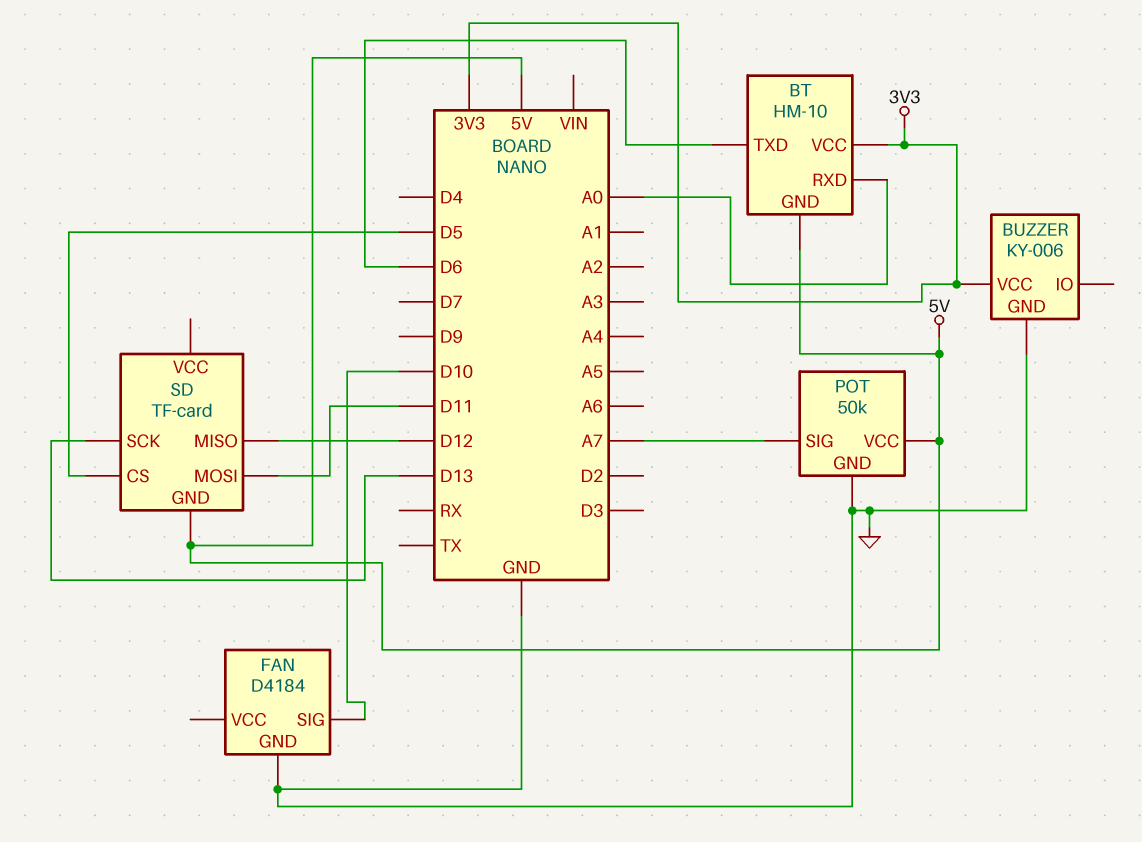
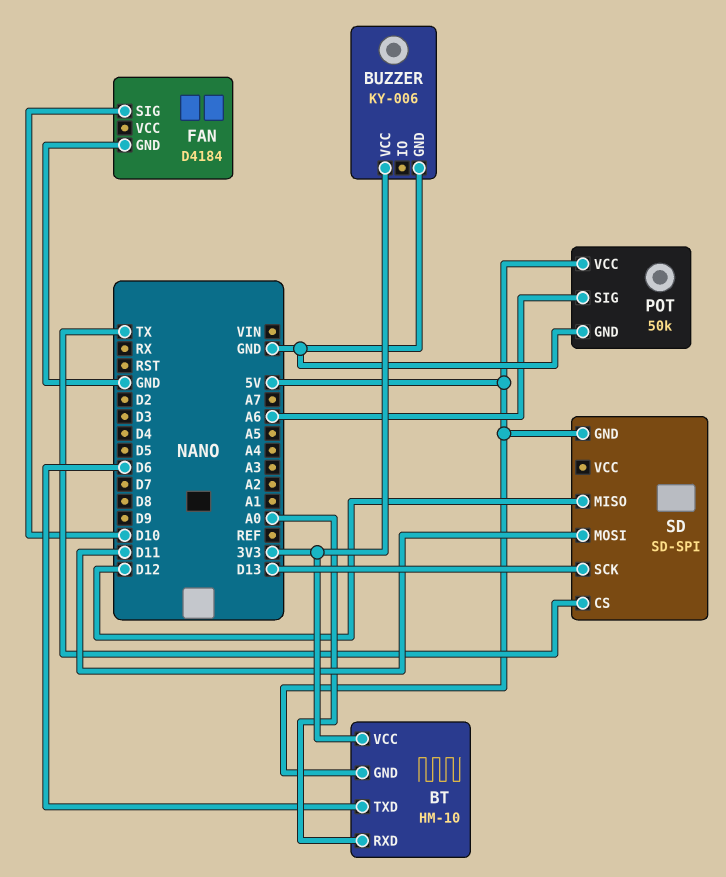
POT pin SIG: A7 -> A6
SD: TF-card -> SD-SPI
SD pin CS: D5 -> TX

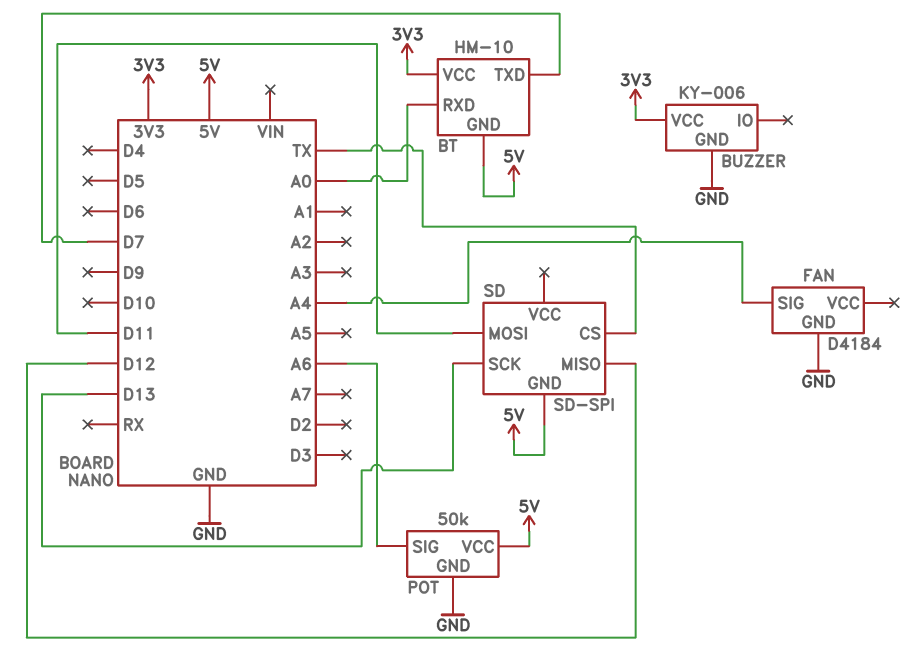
BT pin TXD: D6 -> D7
FAN pin SIG: D10 -> A4

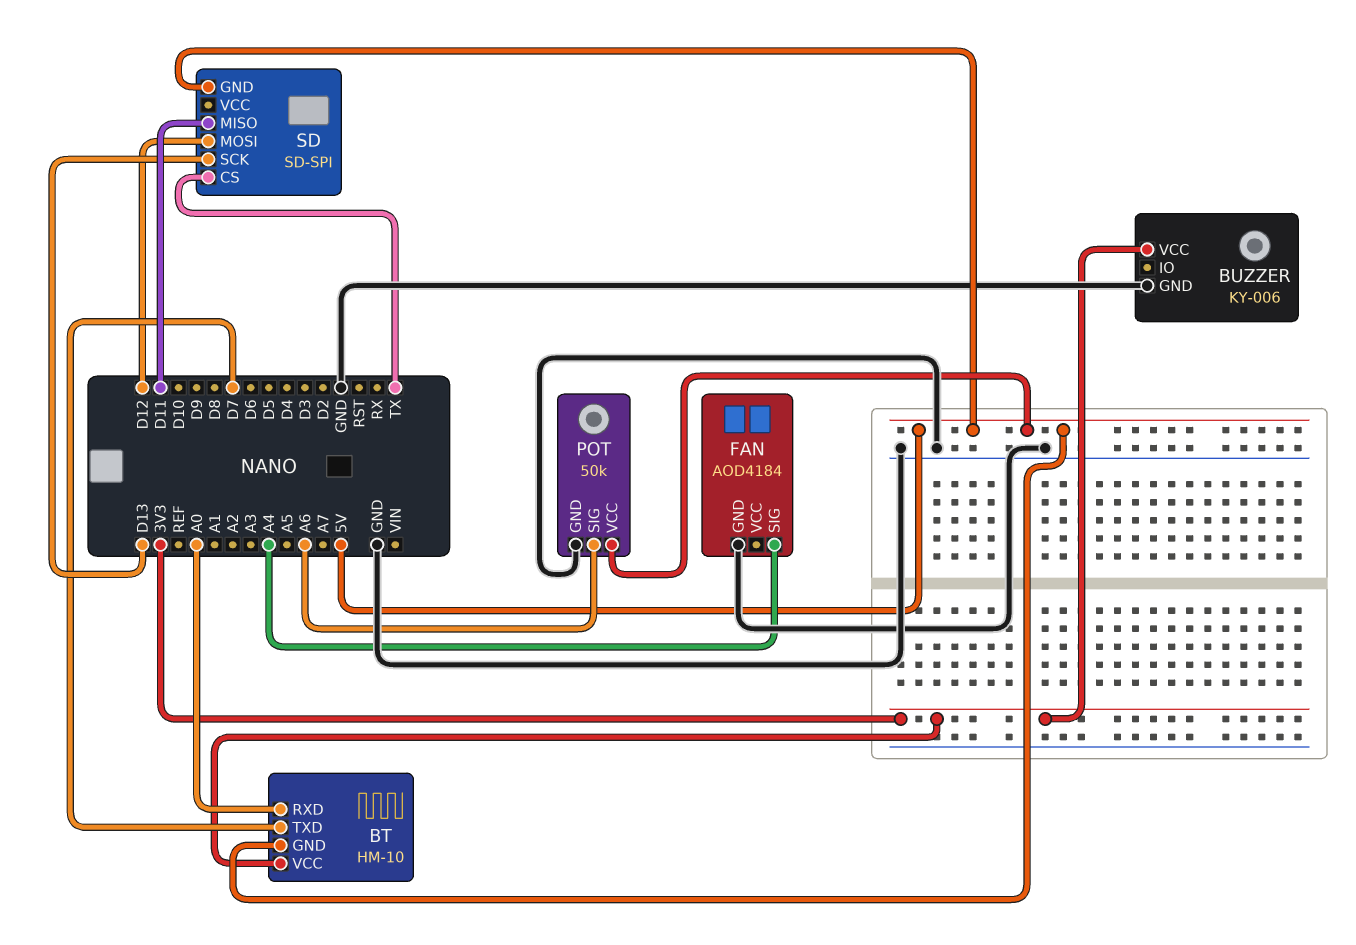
FAN: D4184 -> AOD4184
SD pin MISO: D12 -> D11
SD pin MOSI: D11 -> D12

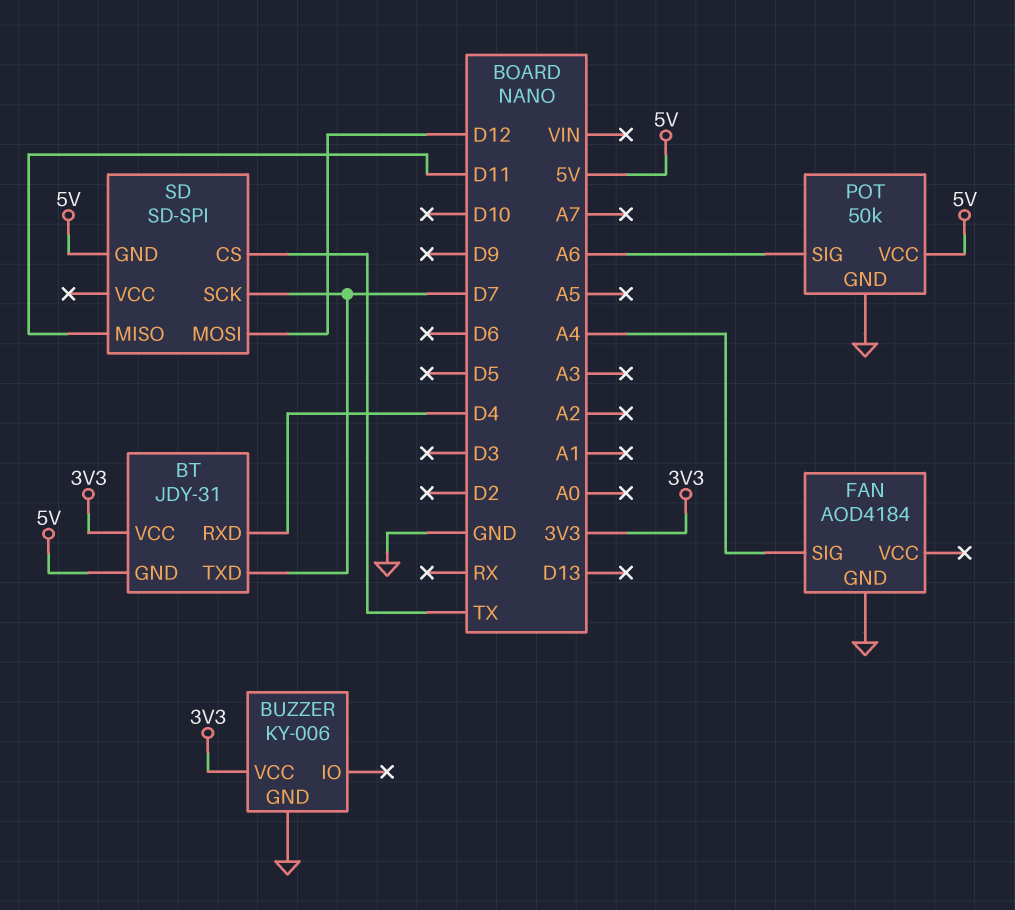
BT: HM-10 -> JDY-31
BT pin RXD: A0 -> D4
SD pin SCK: D13 -> D7

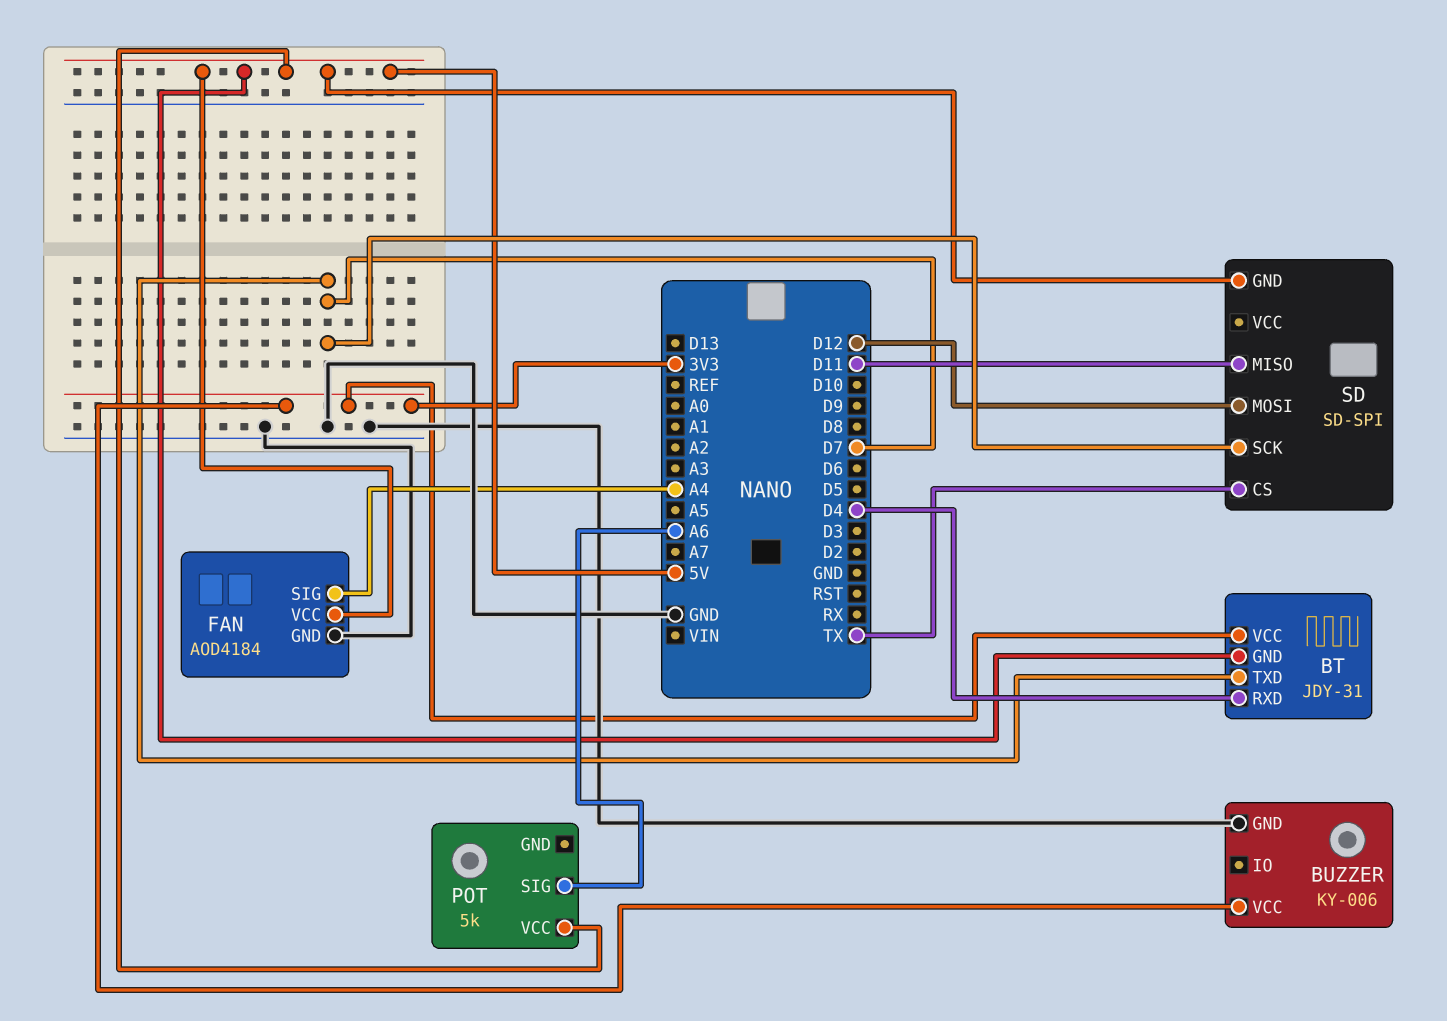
FAN pin VCC: none -> 5V
POT: 50k -> 5k
POT pin GND: GND -> none

